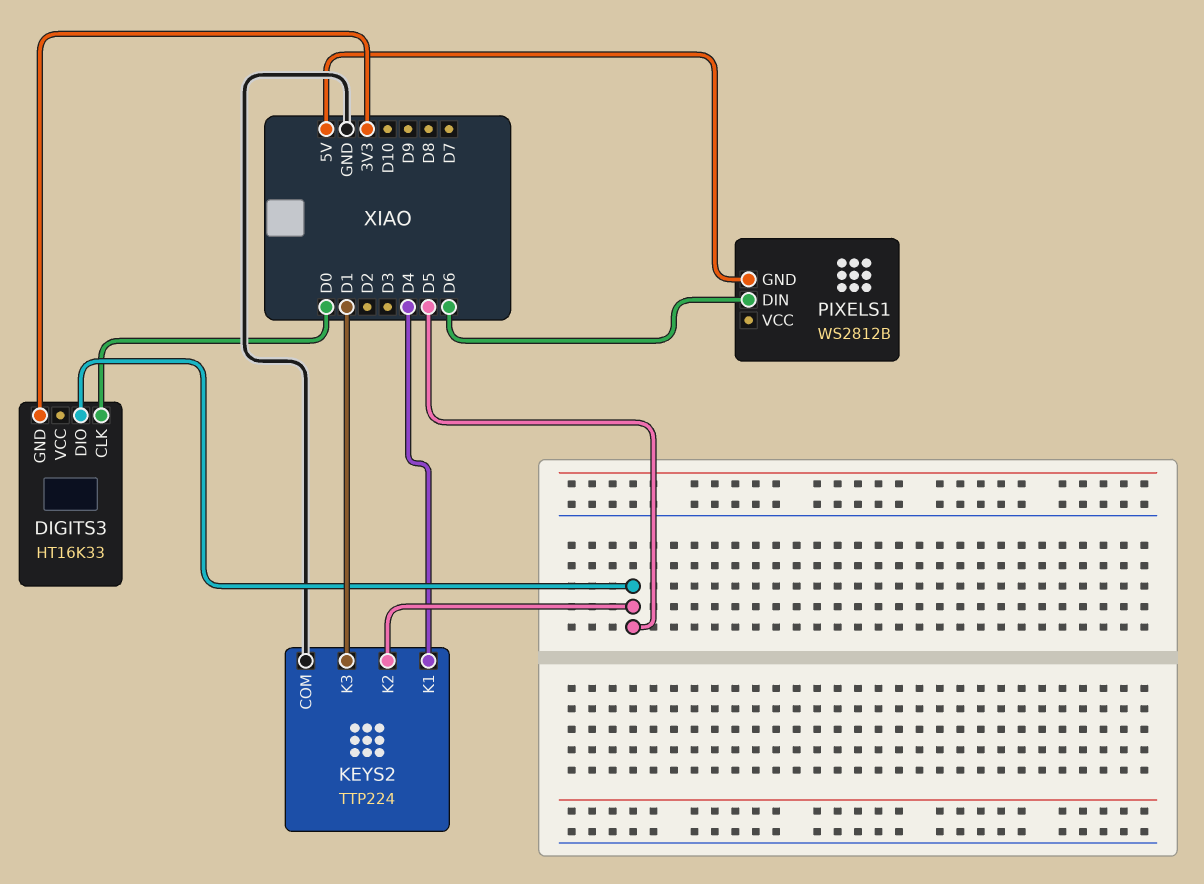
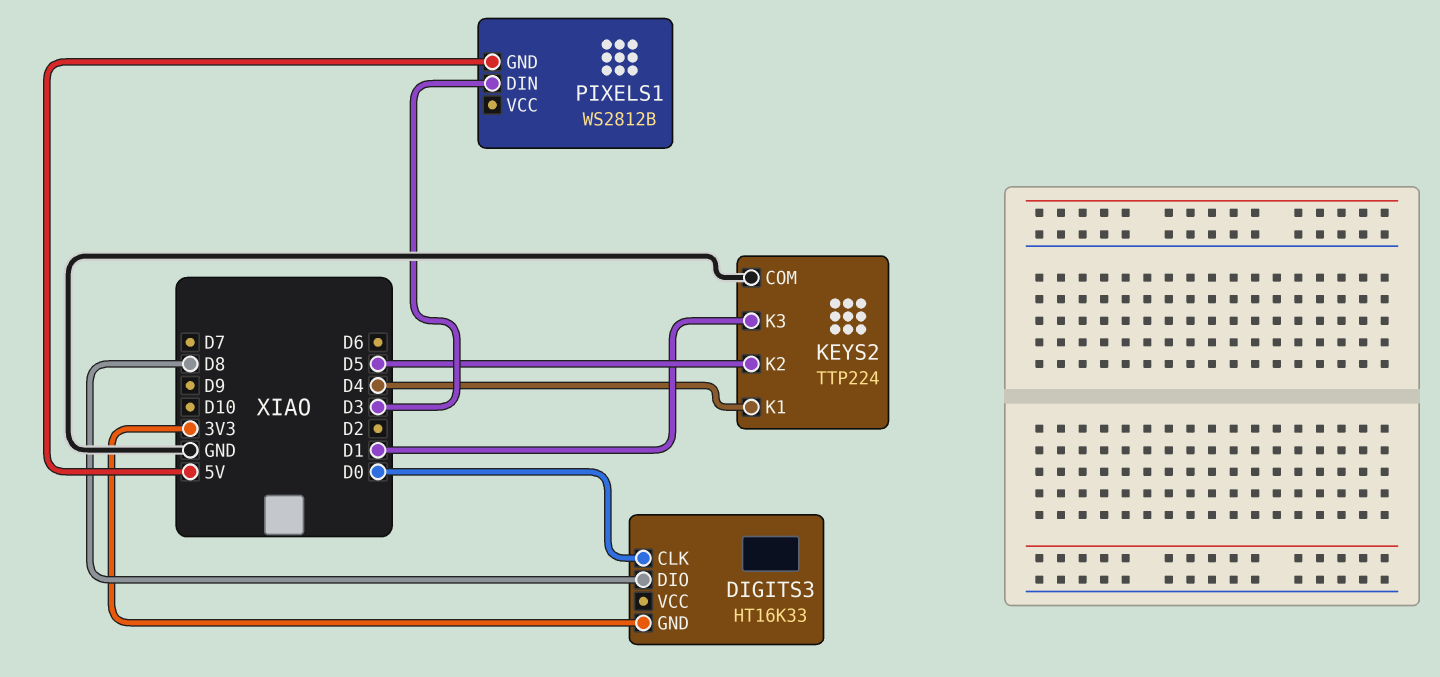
DIGITS3 pin DIO: D5 -> D8
PIXELS1 pin DIN: D6 -> D3

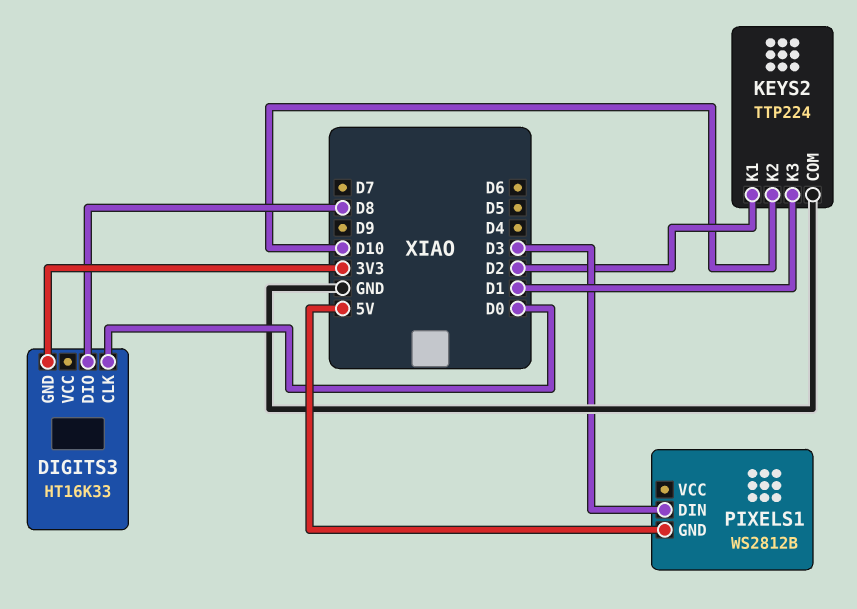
KEYS2 pin K1: D4 -> D2
KEYS2 pin K2: D5 -> D10

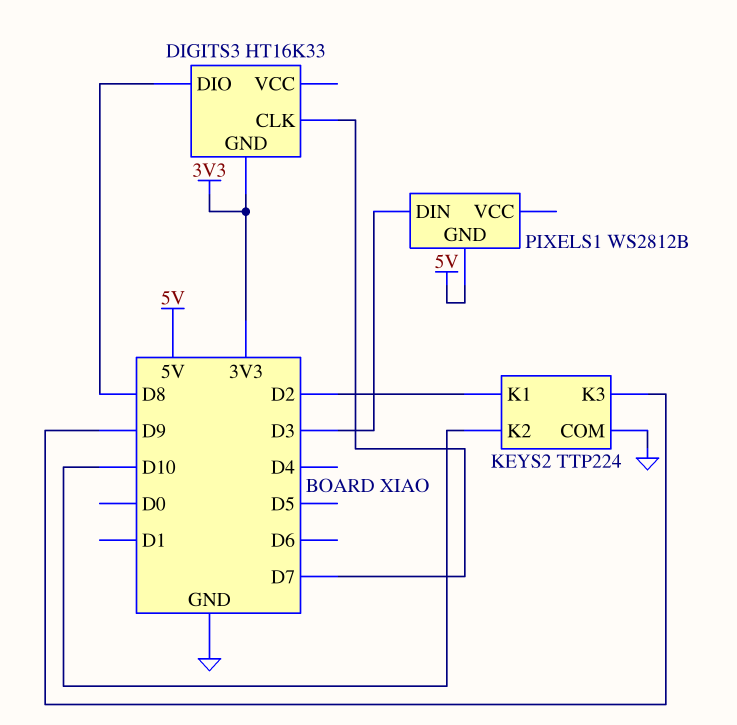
DIGITS3 pin CLK: D0 -> D7
KEYS2 pin K3: D1 -> D9

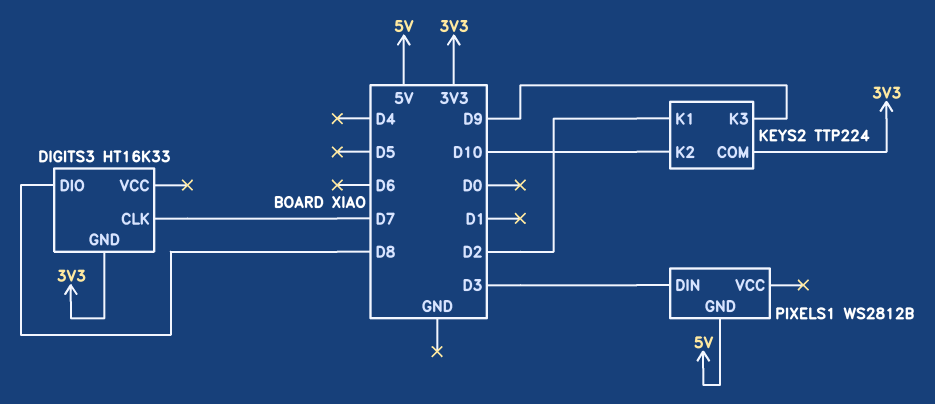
KEYS2 pin COM: GND -> 3V3

